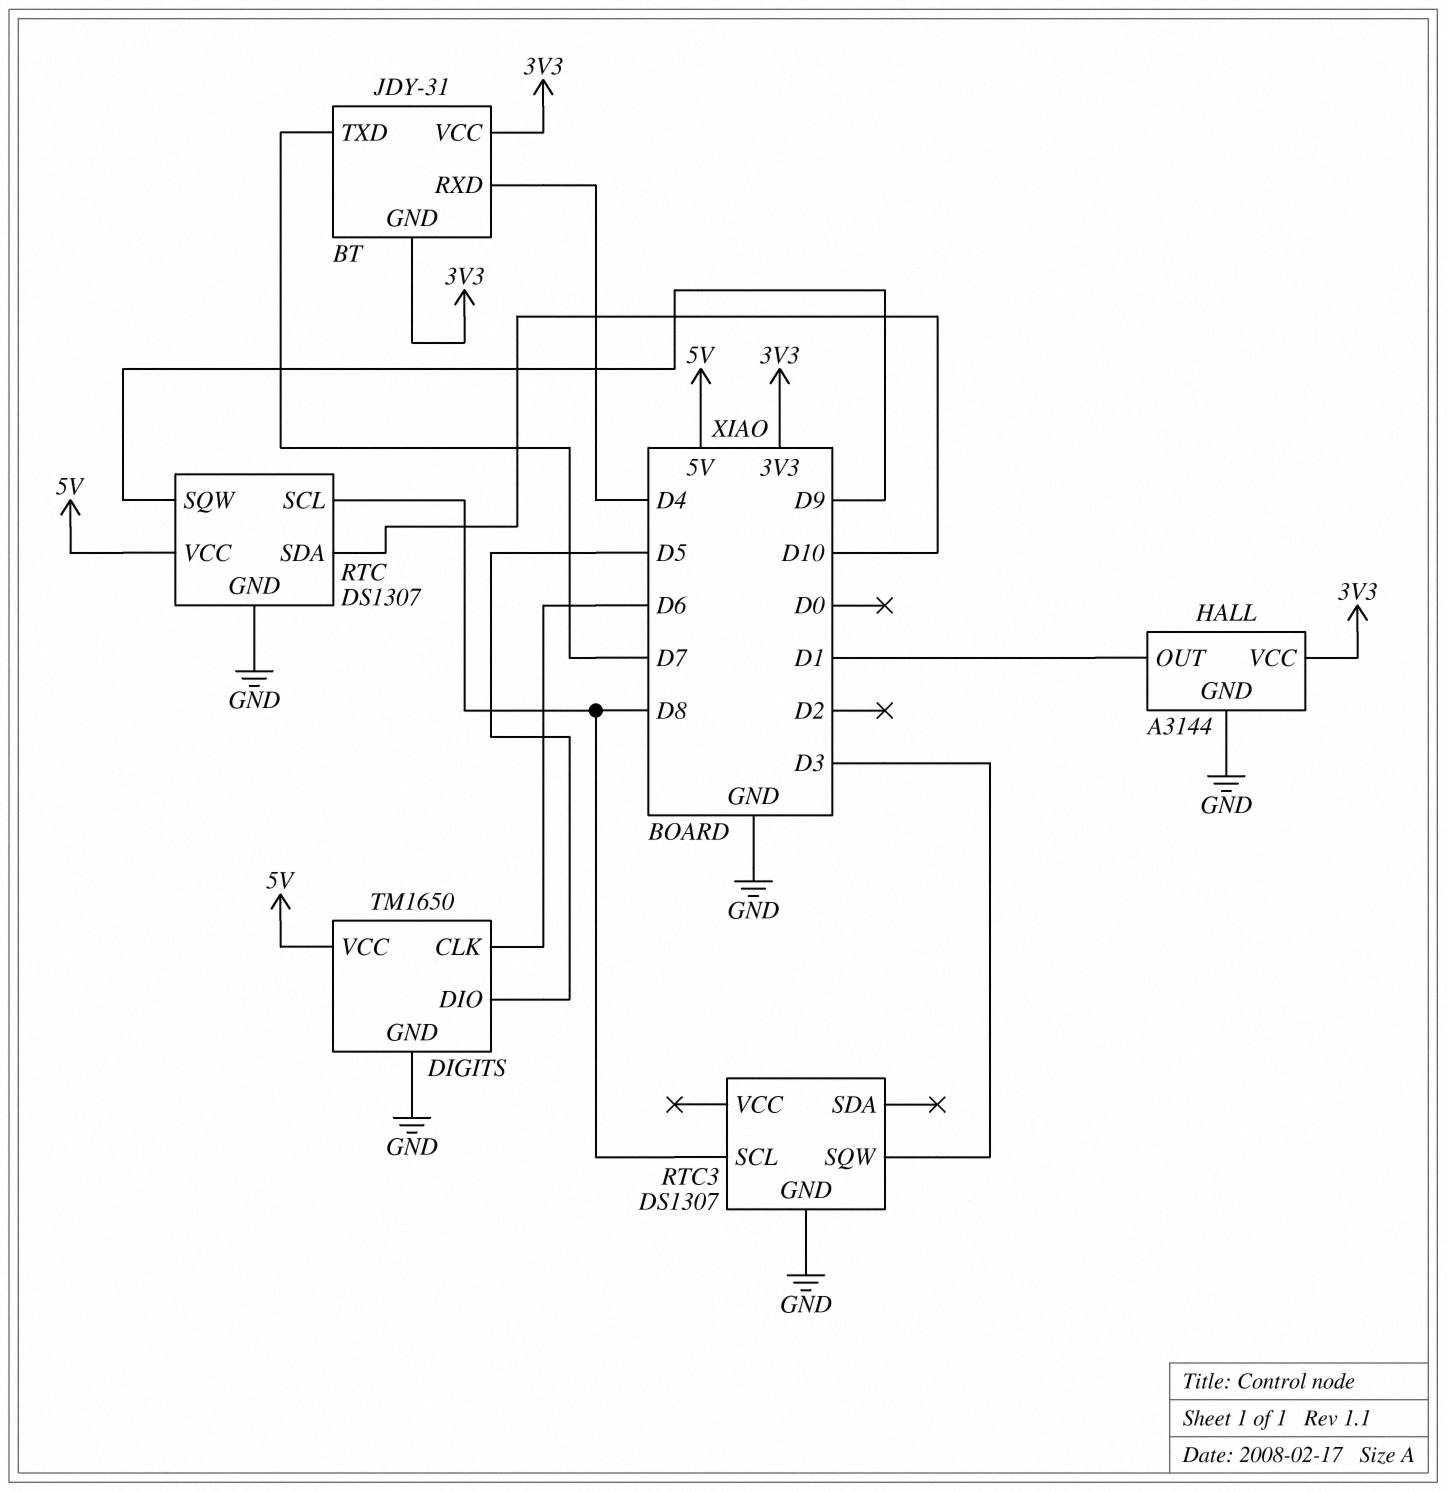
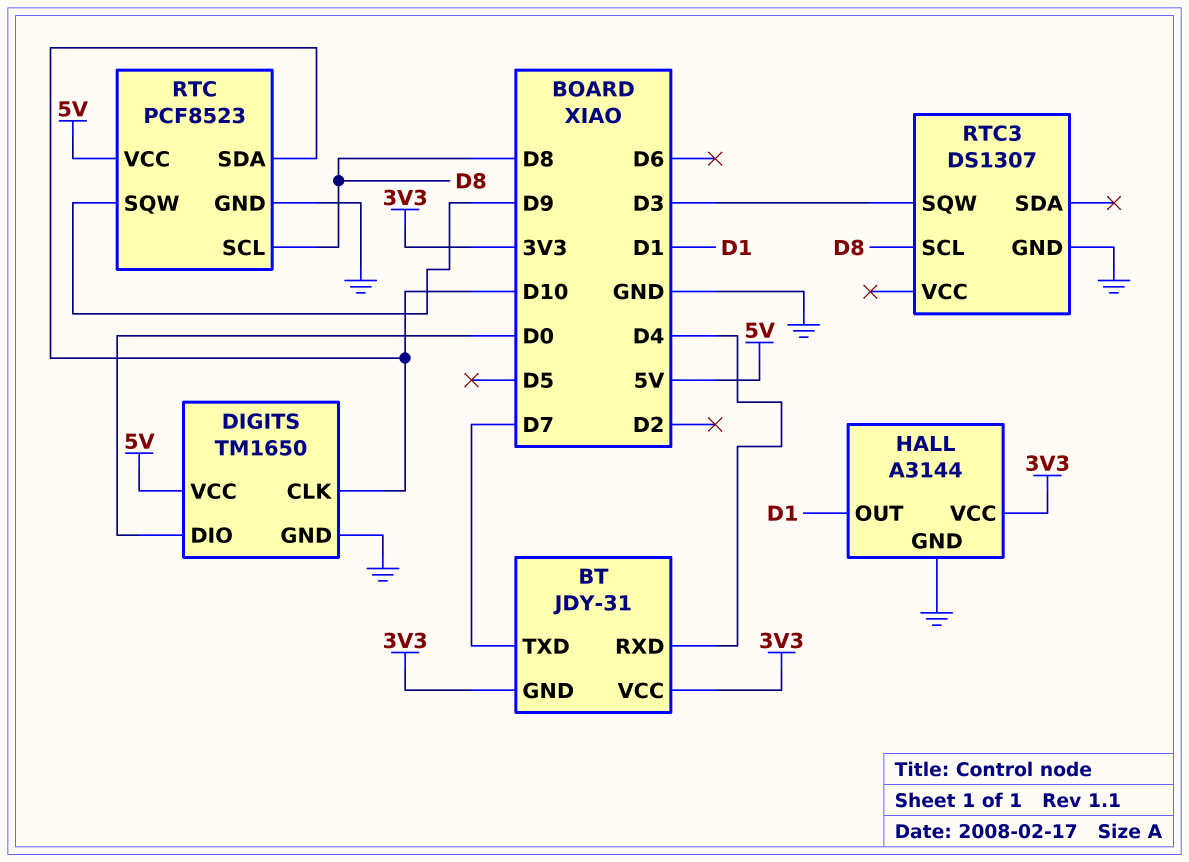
DIGITS pin CLK: D6 -> D10
DIGITS pin DIO: D5 -> D0
RTC: DS1307 -> PCF8523

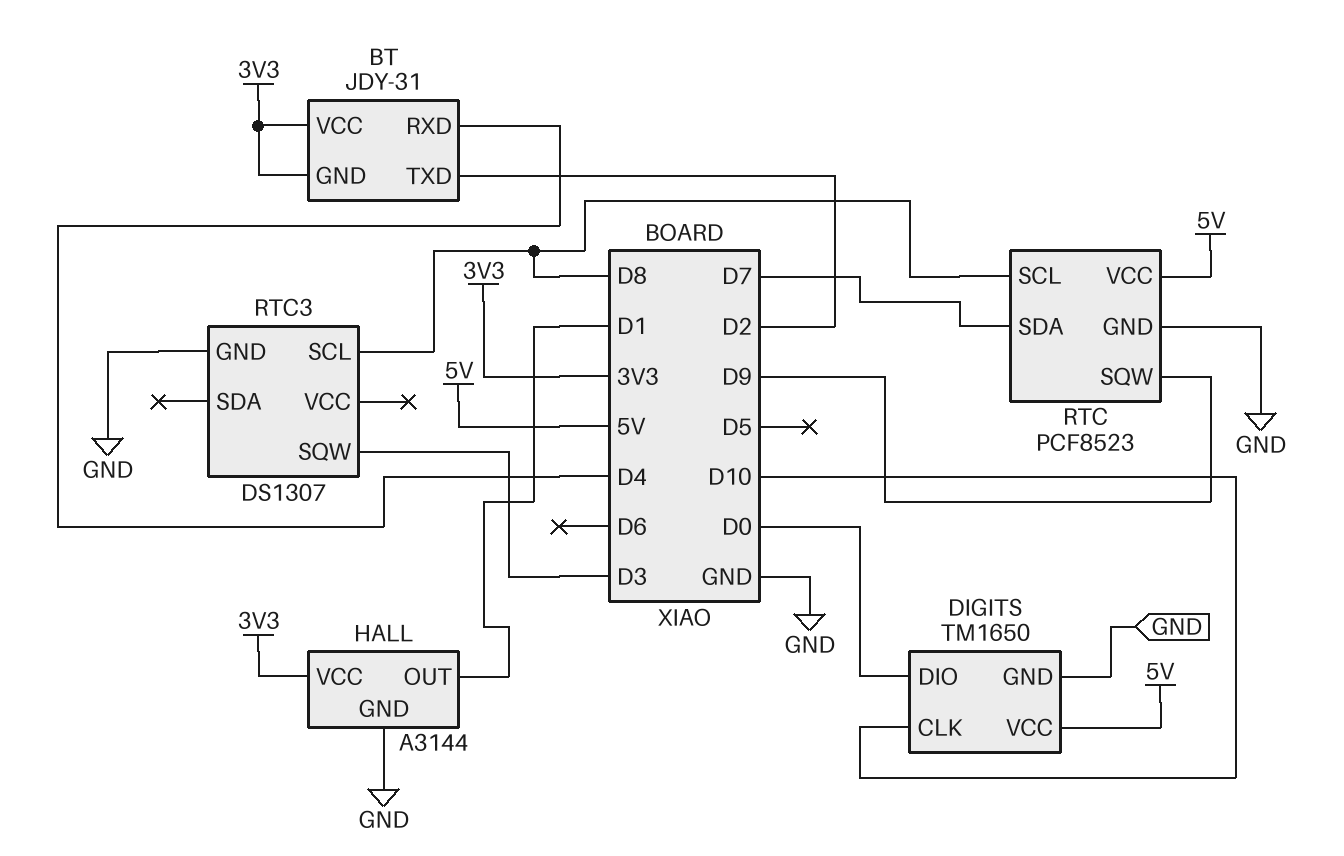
BT pin TXD: D7 -> D2
RTC pin SDA: D10 -> D7

